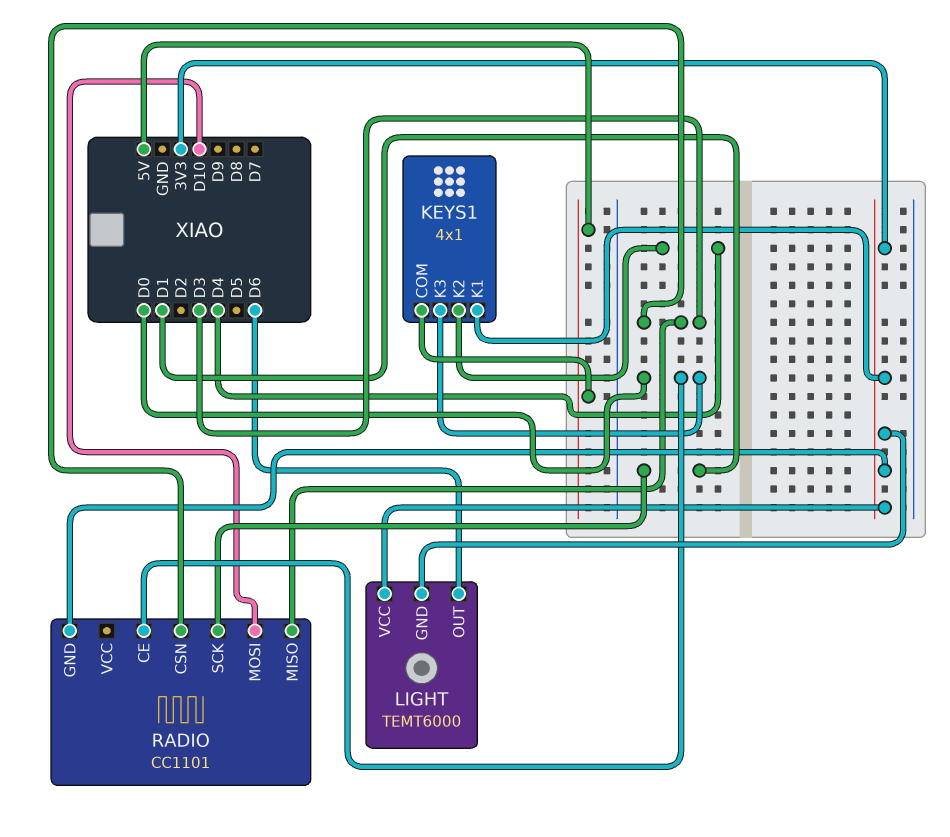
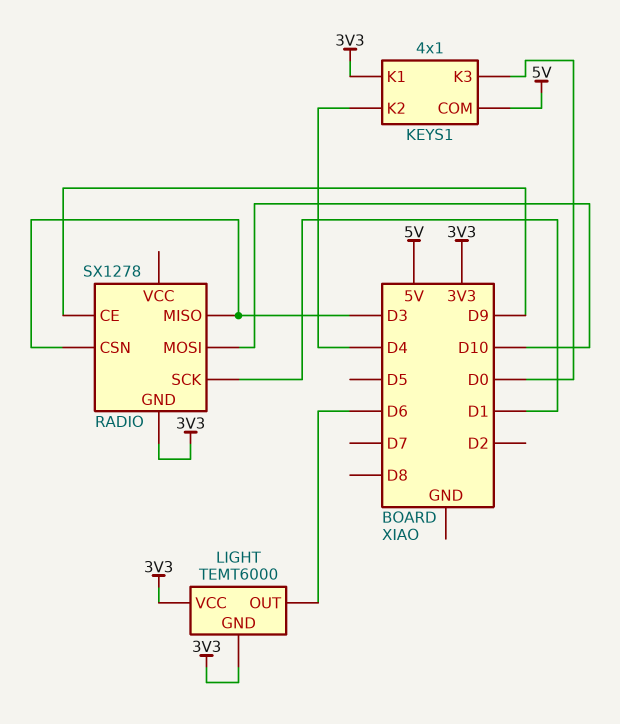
RADIO: CC1101 -> SX1278
RADIO pin CE: D0 -> D9

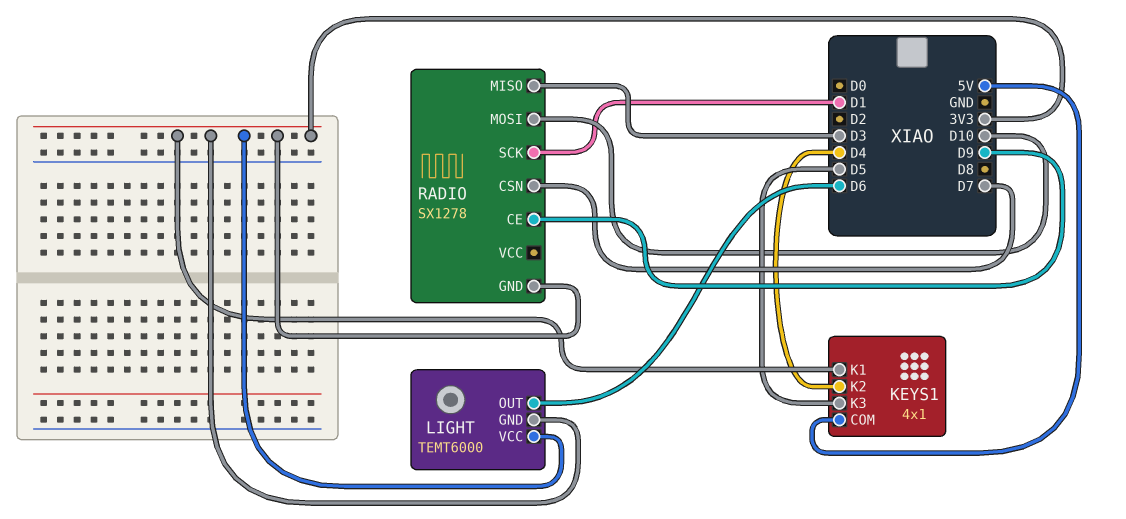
KEYS1 pin K3: D0 -> D5
RADIO pin CSN: D3 -> D7

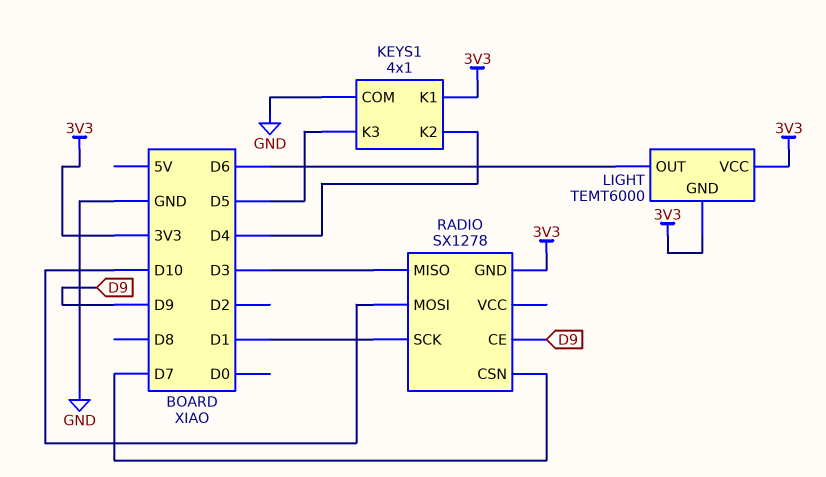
KEYS1 pin COM: 5V -> GND

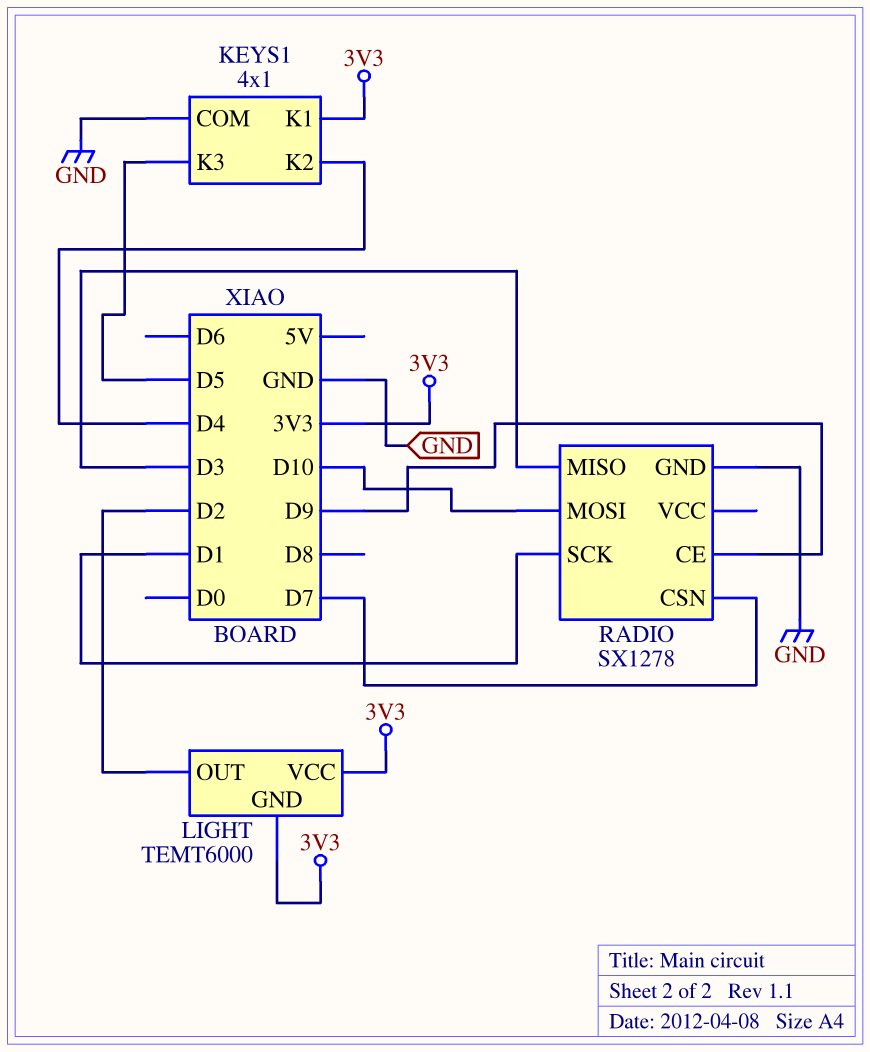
LIGHT pin OUT: D6 -> D2
RADIO pin GND: 3V3 -> GND

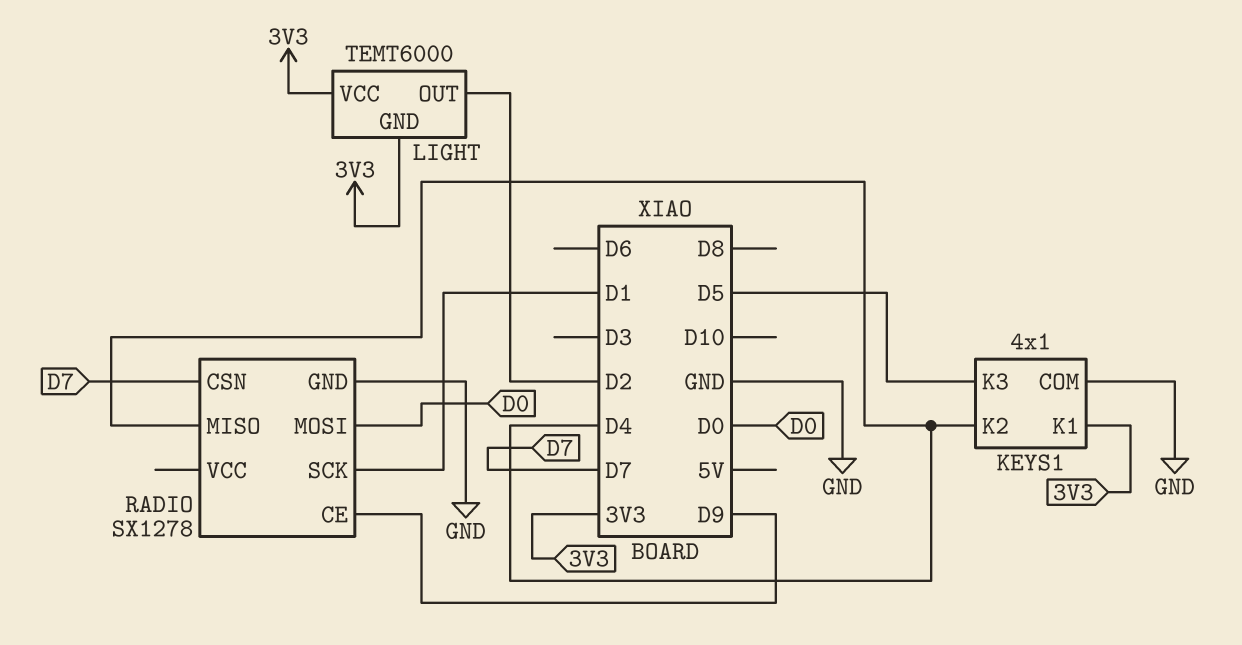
RADIO pin MISO: D3 -> D4
RADIO pin MOSI: D10 -> D0

